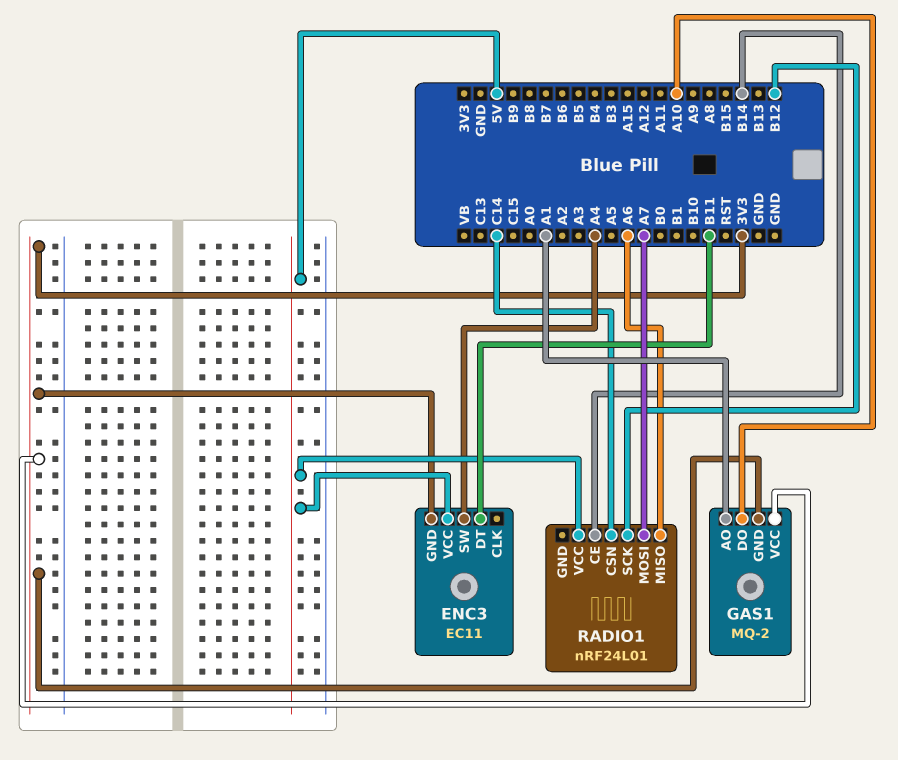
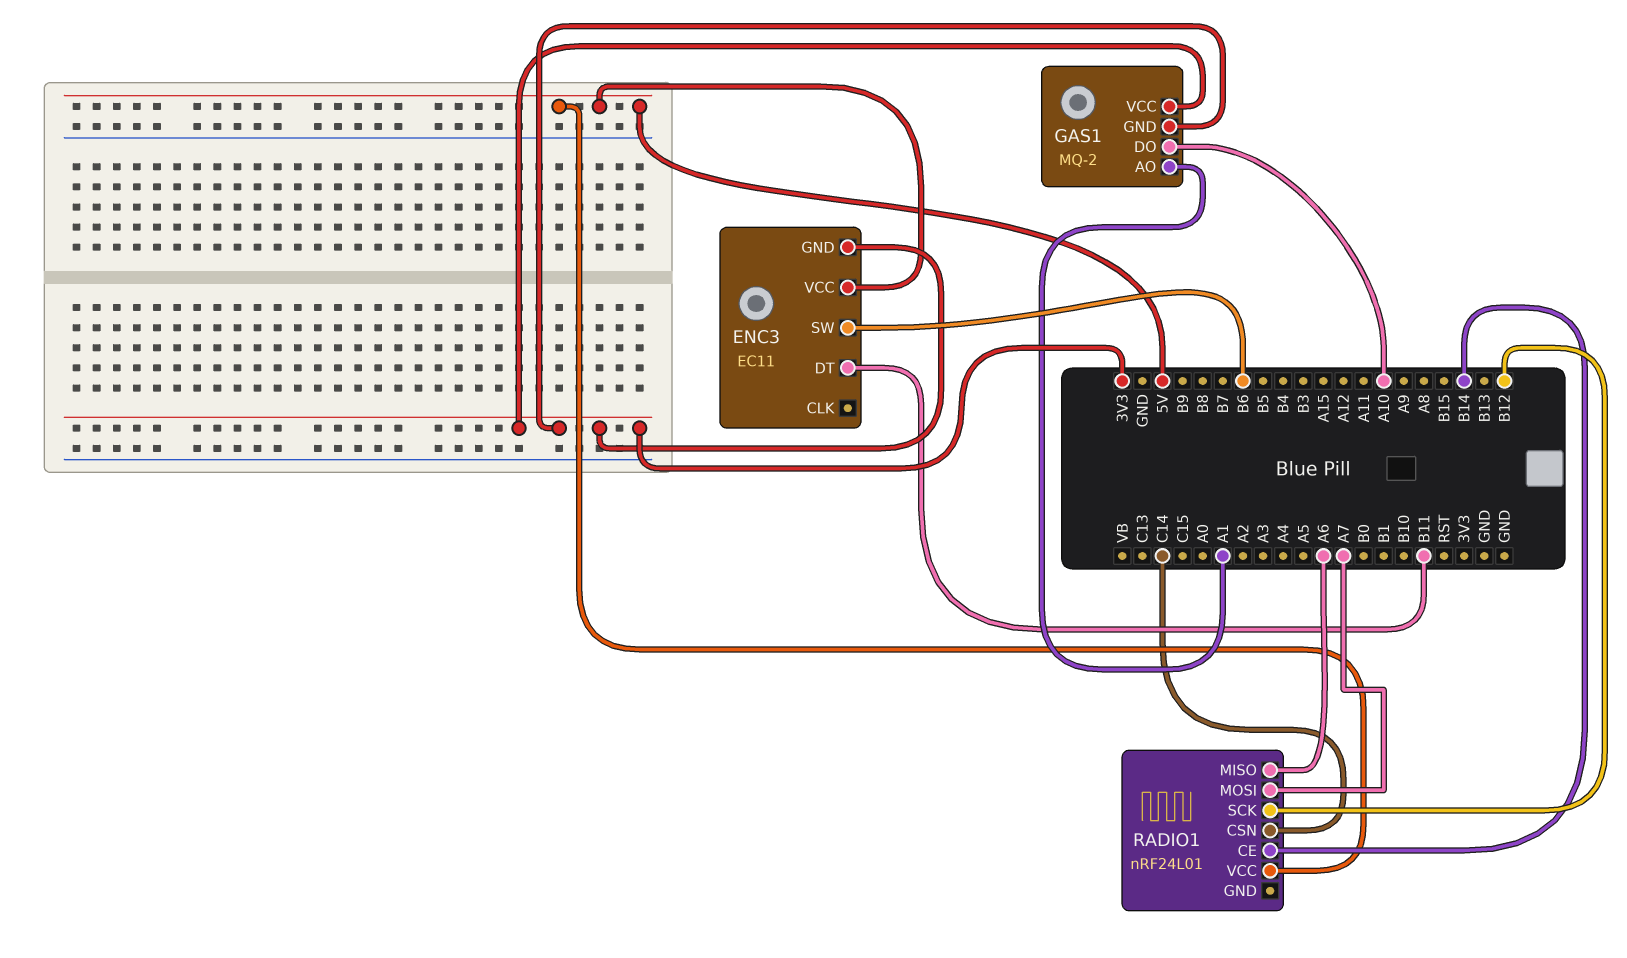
ENC3 pin SW: A4 -> B6

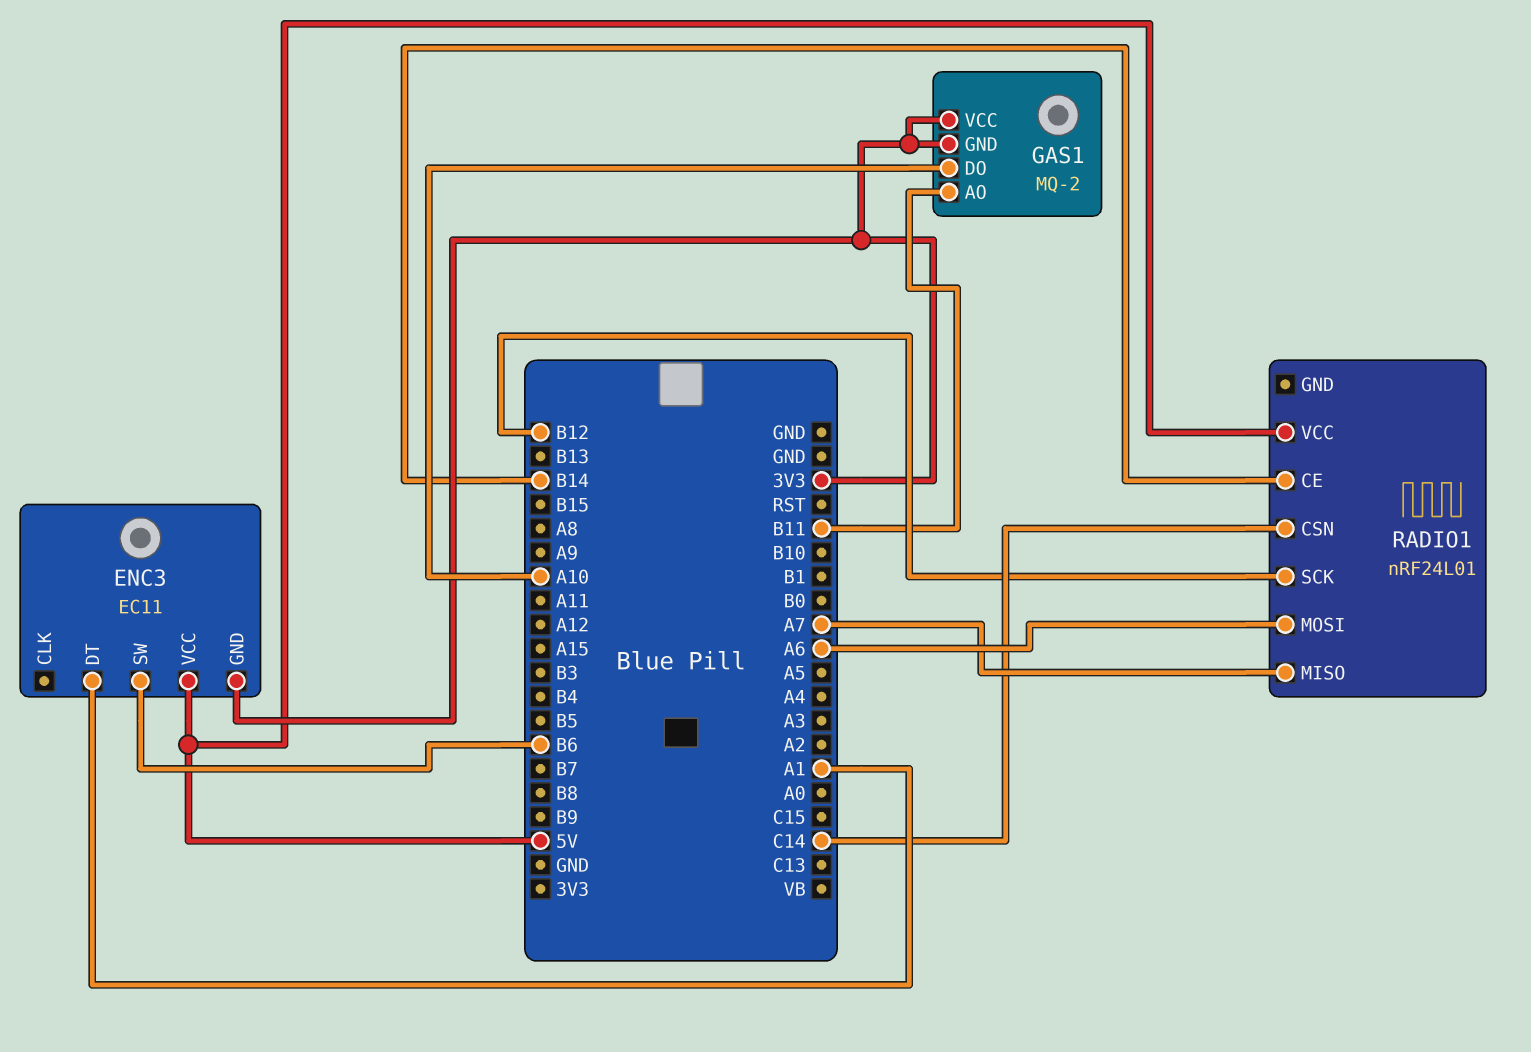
ENC3 pin DT: B11 -> A1
GAS1 pin AO: A1 -> B11
RADIO1 pin MISO: A6 -> A7
RADIO1 pin MOSI: A7 -> A6

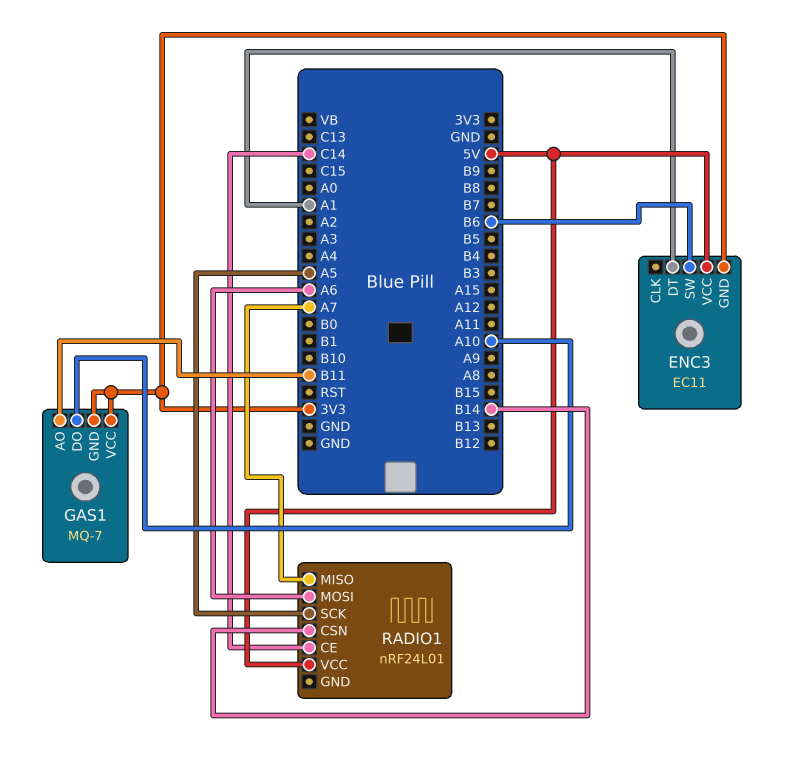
GAS1: MQ-2 -> MQ-7
RADIO1 pin CE: B14 -> C14
RADIO1 pin CSN: C14 -> B14
RADIO1 pin SCK: B12 -> A5

